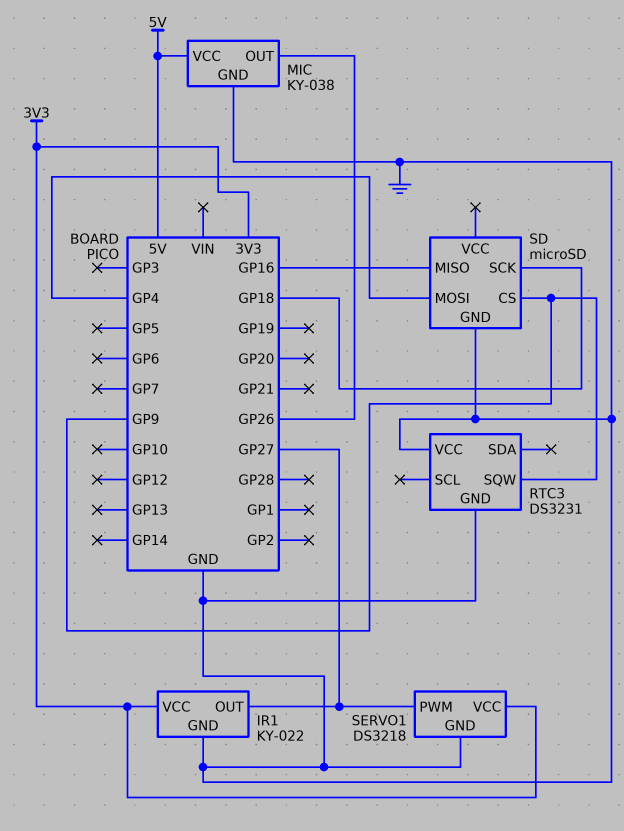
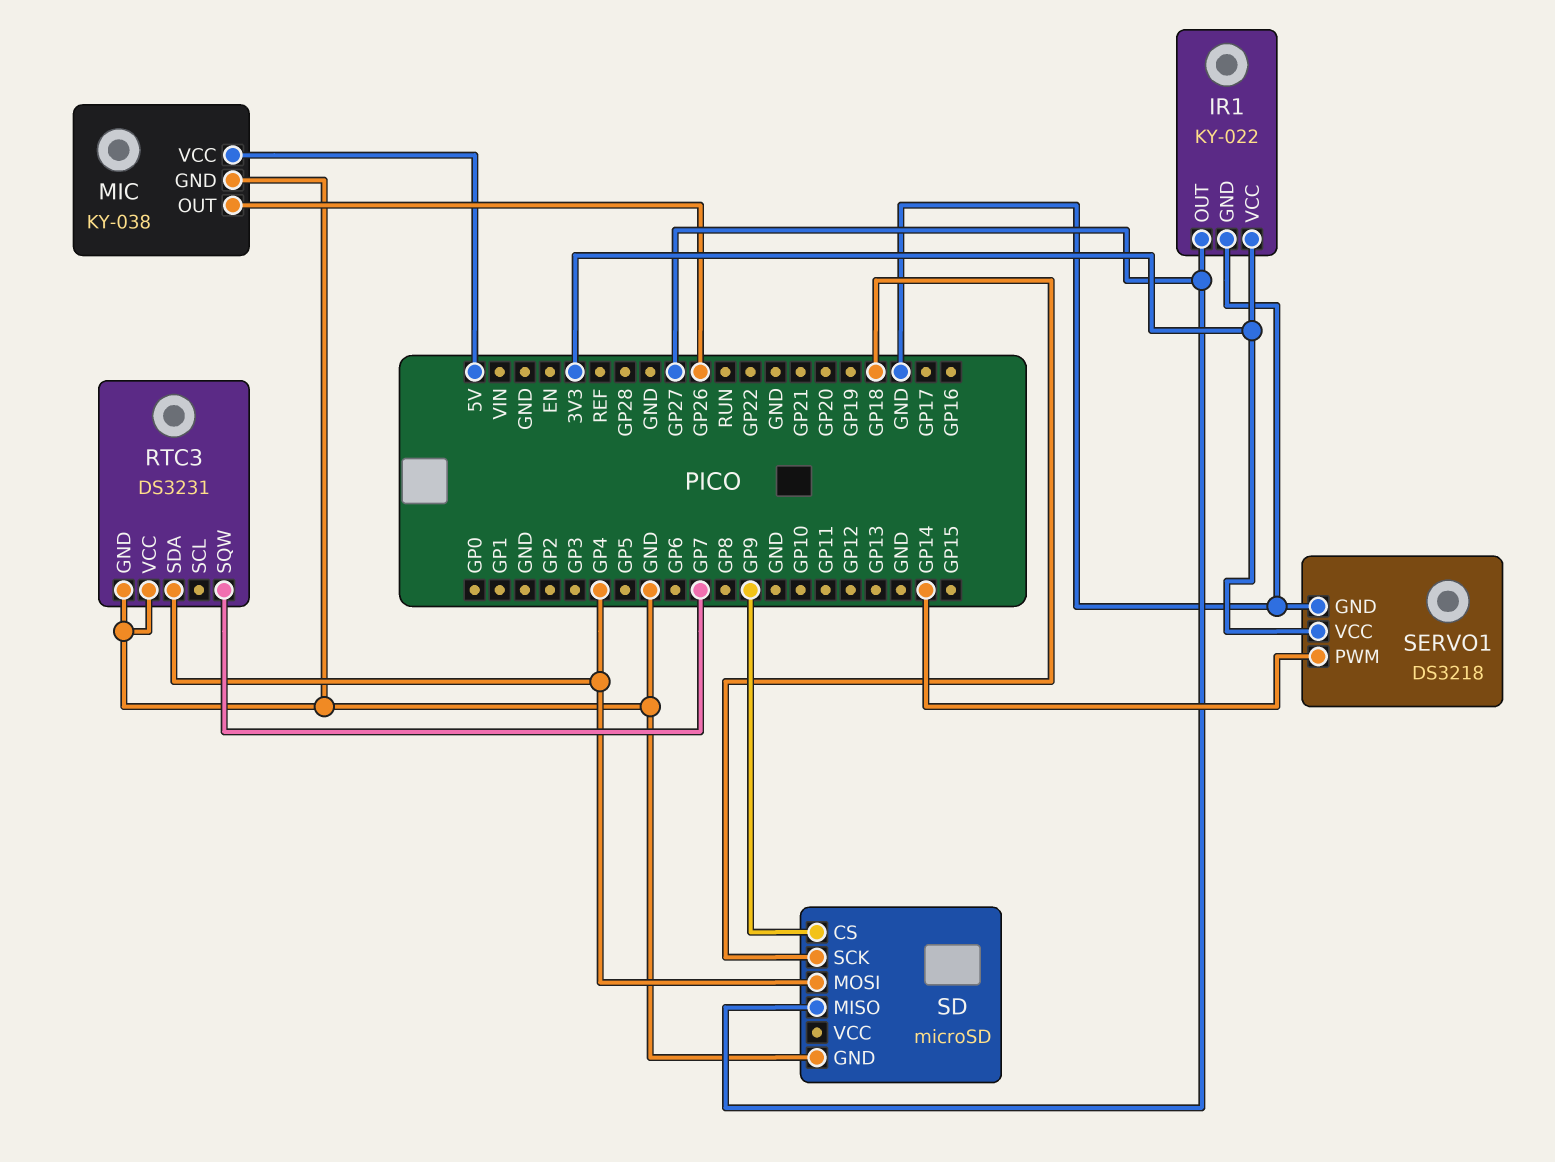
RTC3 pin SDA: none -> GP4
RTC3 pin SQW: GP9 -> GP7
SD pin MISO: GP16 -> GP27
SERVO1 pin PWM: GP27 -> GP14

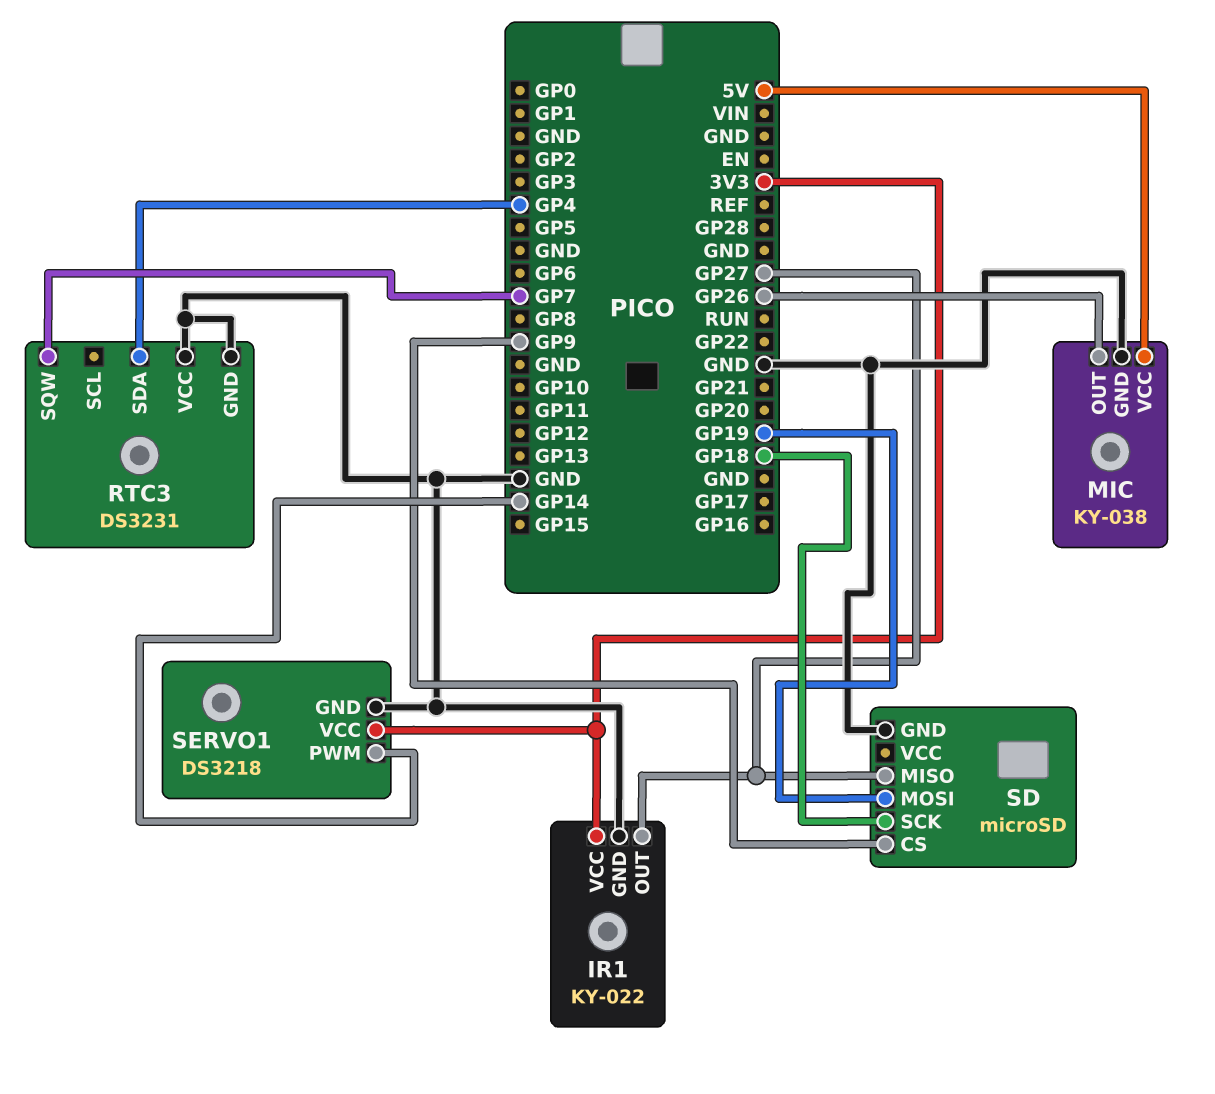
SD pin MOSI: GP4 -> GP19

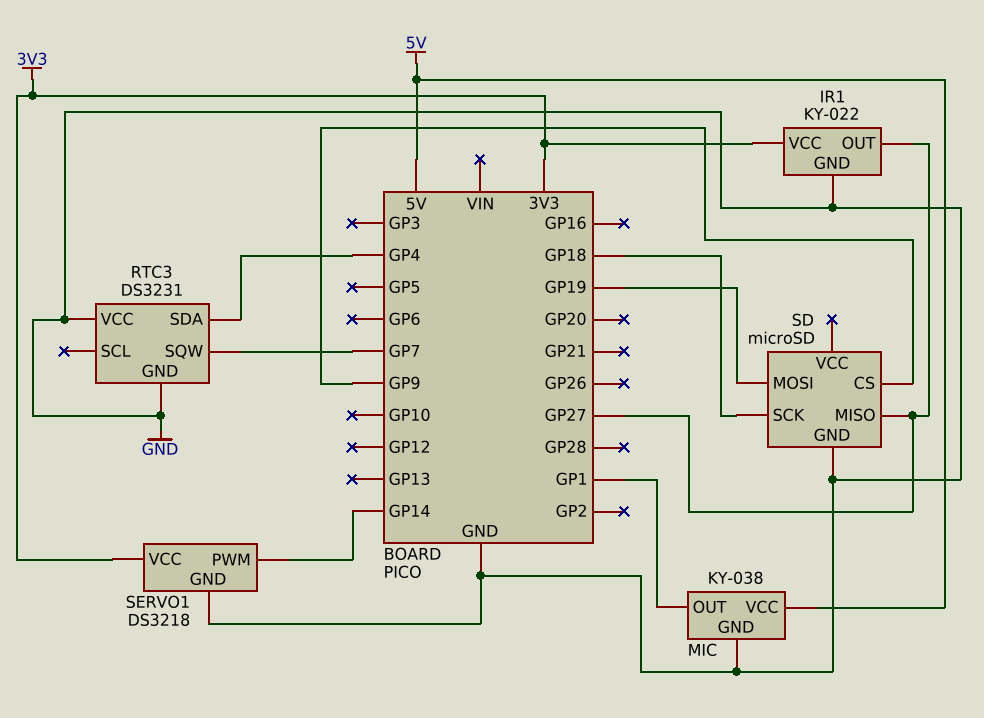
MIC pin OUT: GP26 -> GP1

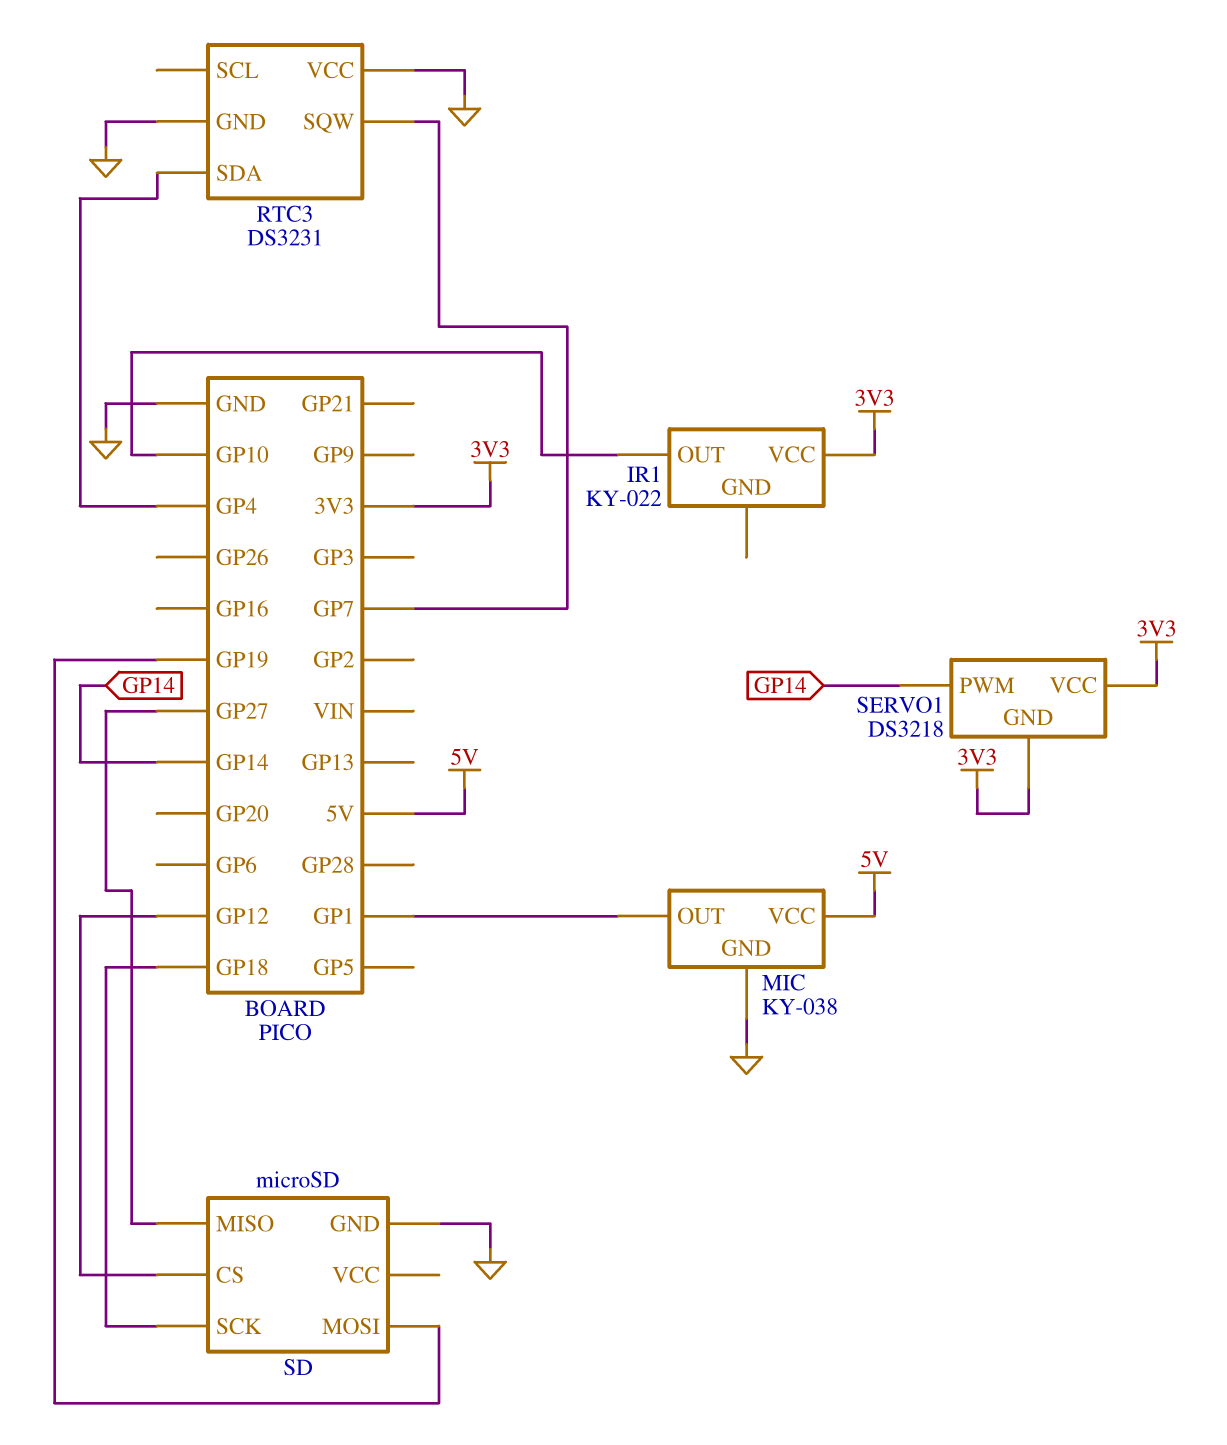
IR1 pin GND: GND -> none
IR1 pin OUT: GP27 -> GP10
SD pin CS: GP9 -> GP12
SERVO1 pin GND: GND -> 3V3

